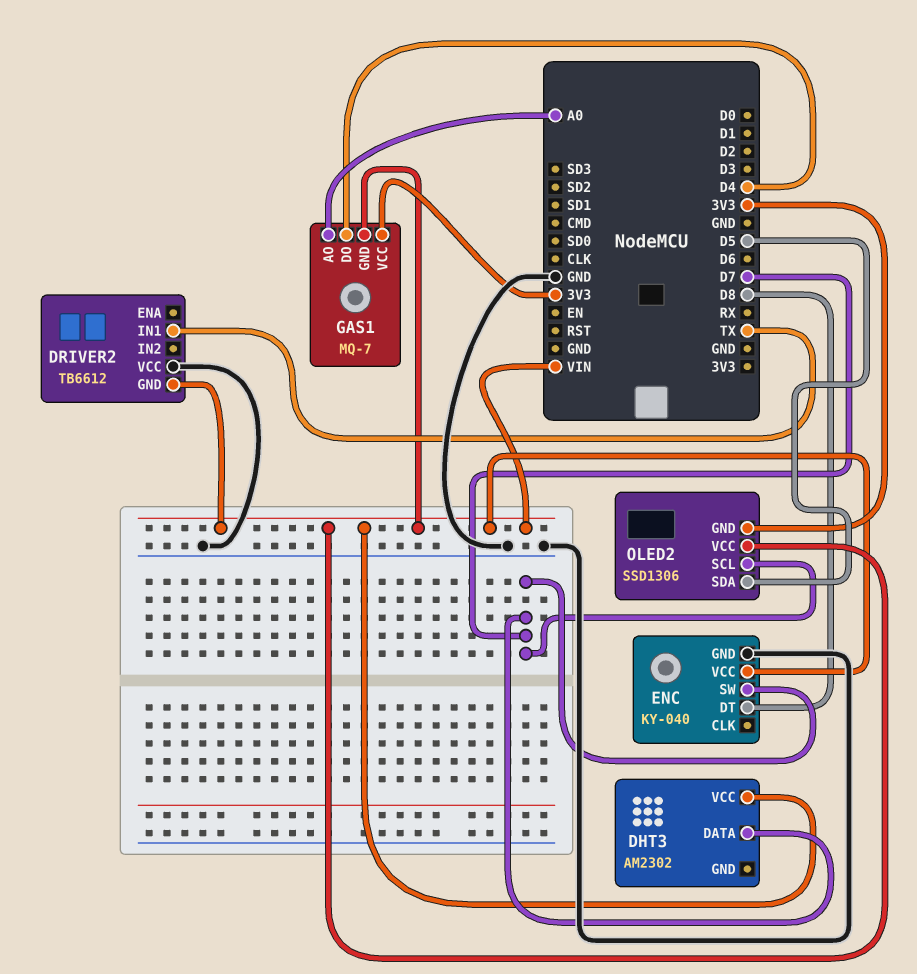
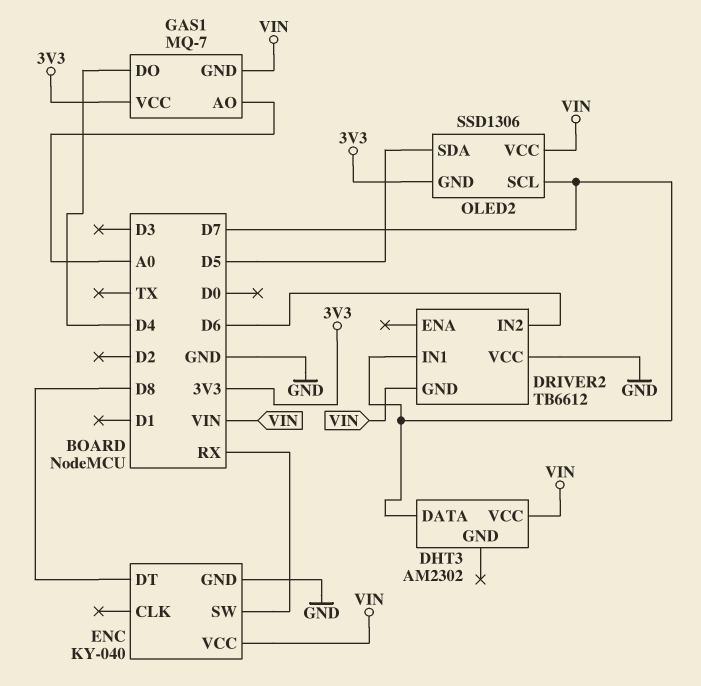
DRIVER2 pin IN1: TX -> D7
DRIVER2 pin IN2: none -> D6
ENC pin SW: D7 -> RX

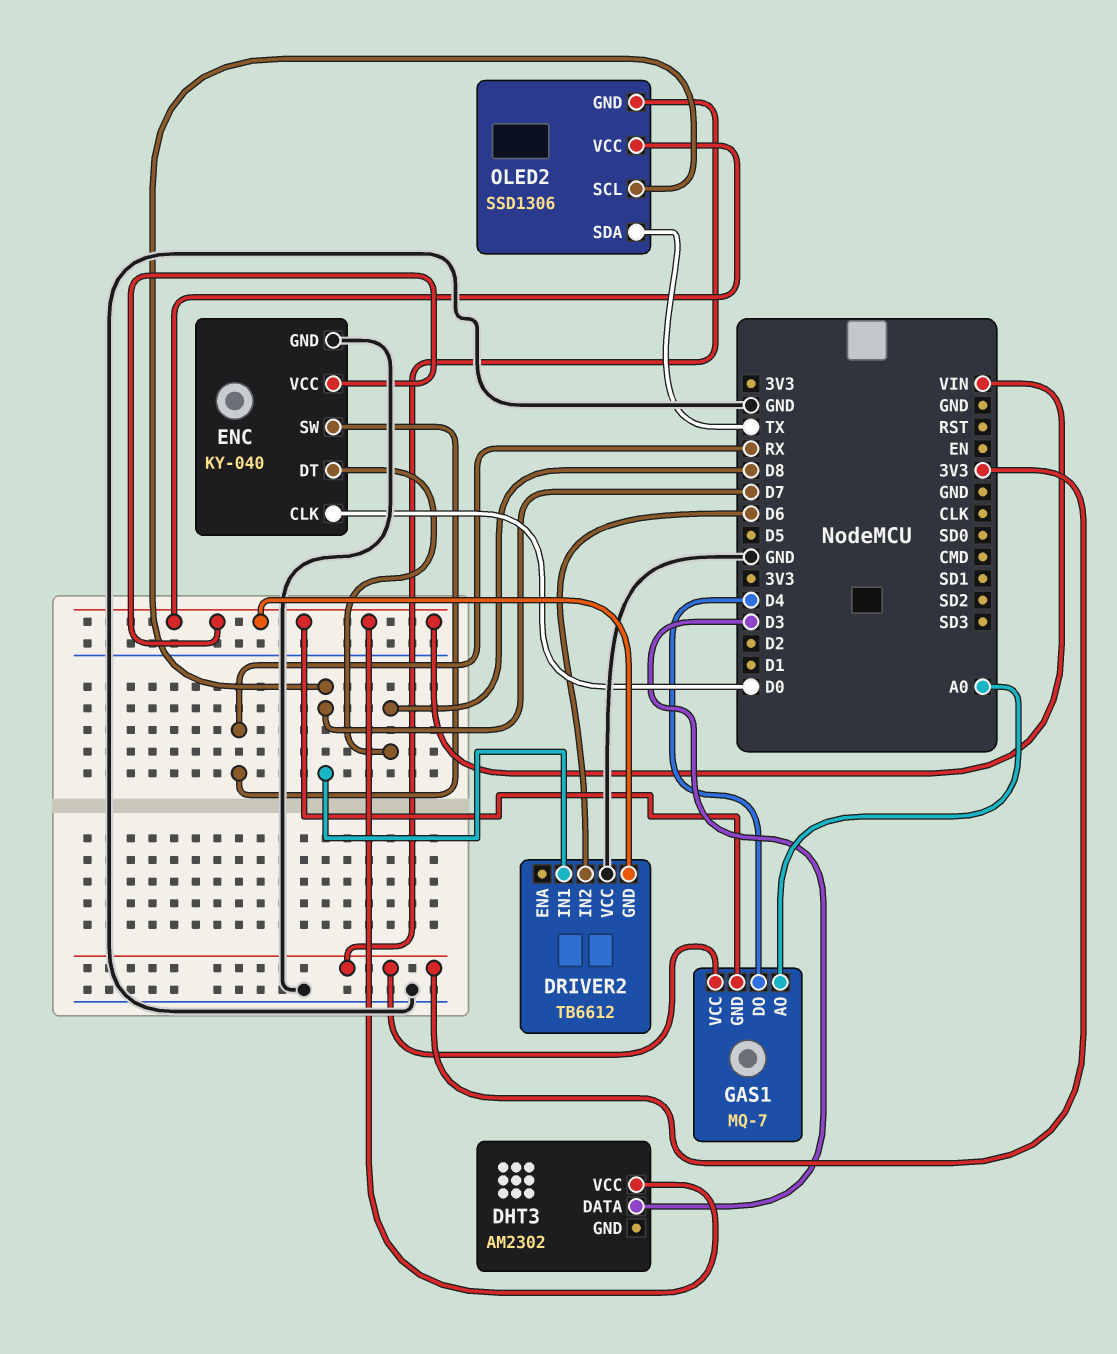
DHT3 pin DATA: D7 -> D3
ENC pin CLK: none -> D0
OLED2 pin SDA: D5 -> TX

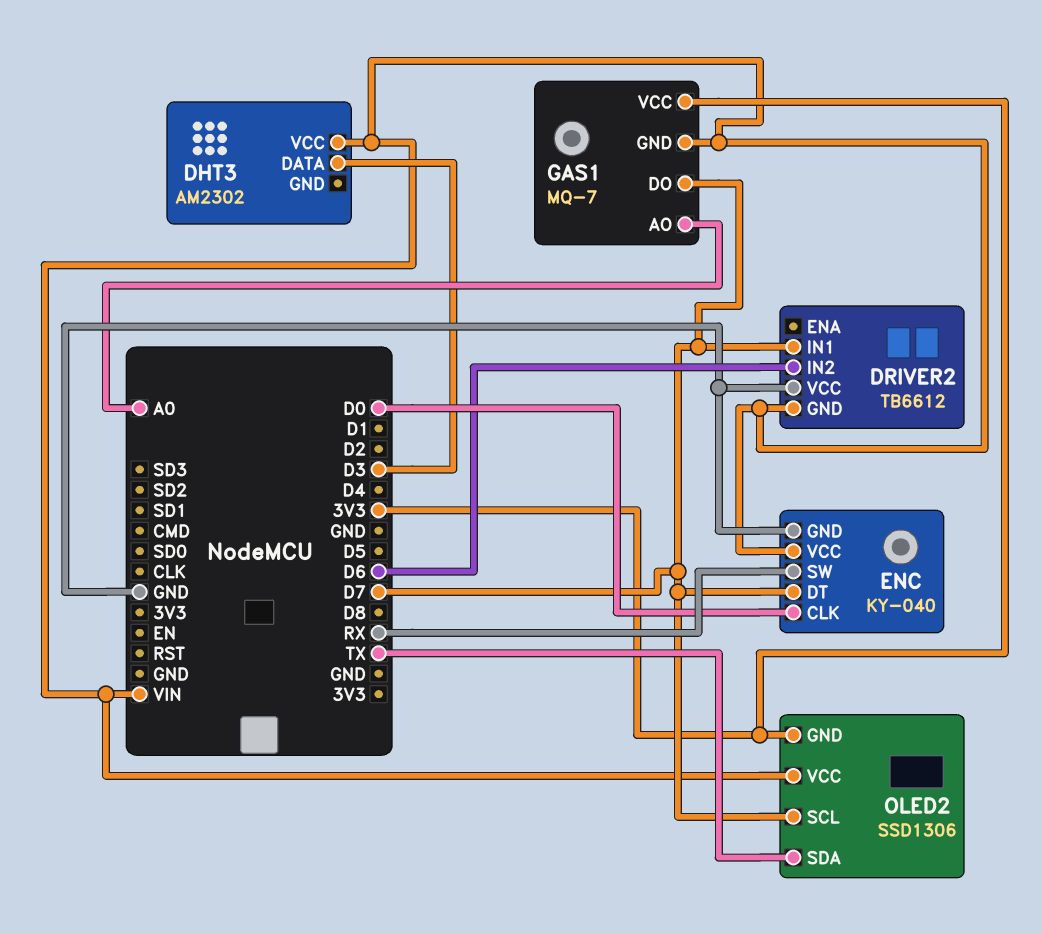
ENC pin DT: D8 -> D7
GAS1 pin DO: D4 -> D7

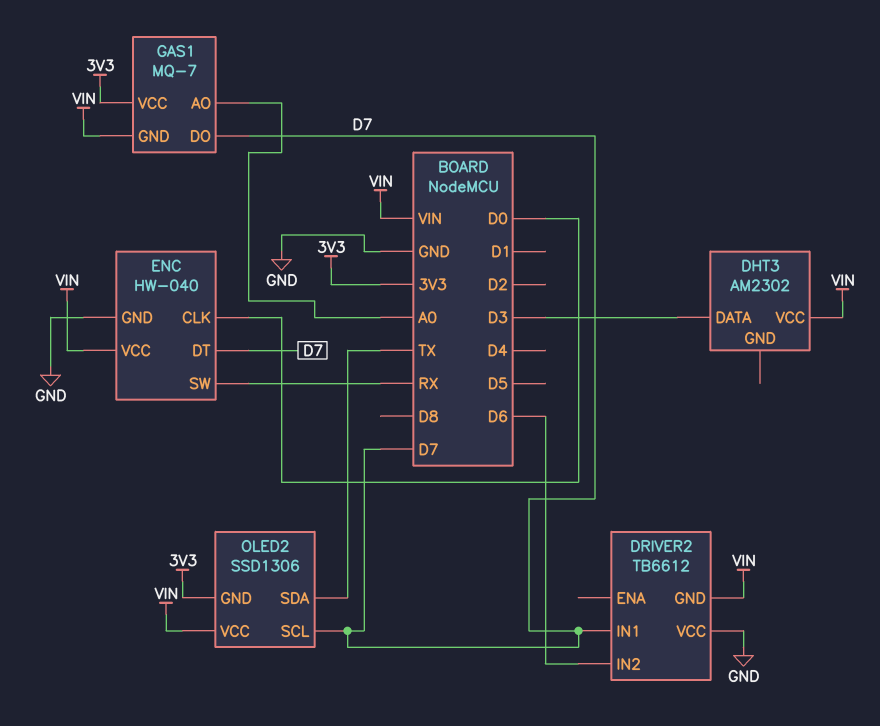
ENC: KY-040 -> HW-040

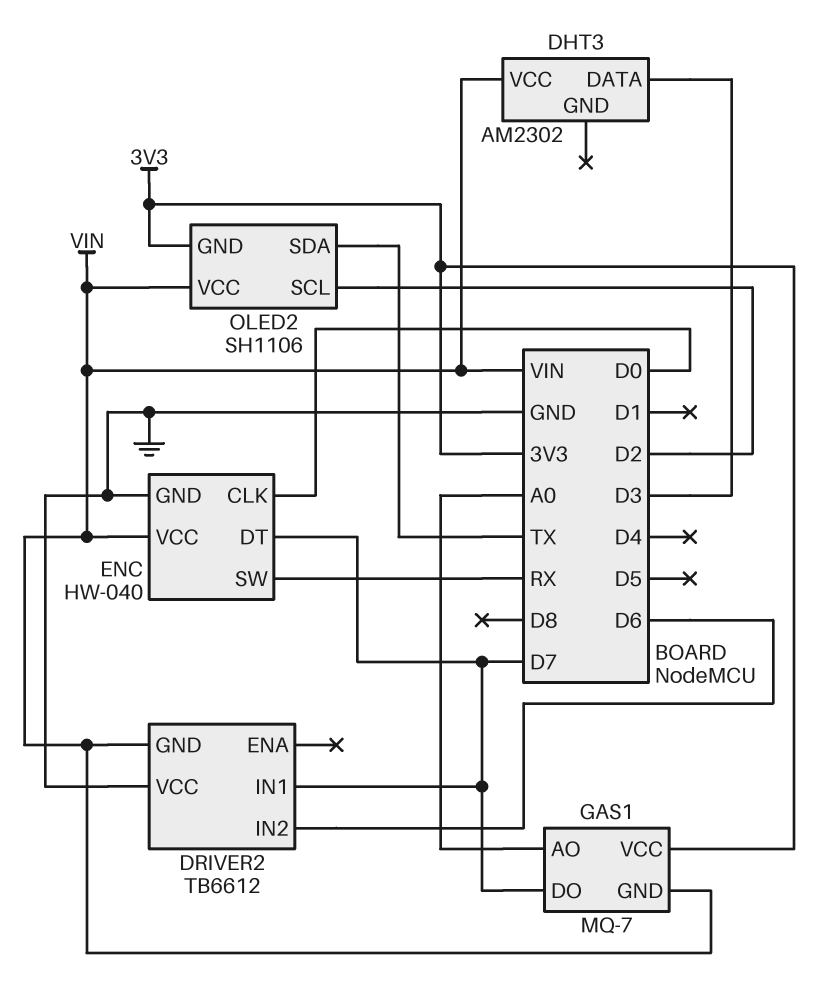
OLED2: SSD1306 -> SH1106
OLED2 pin SCL: D7 -> D2

